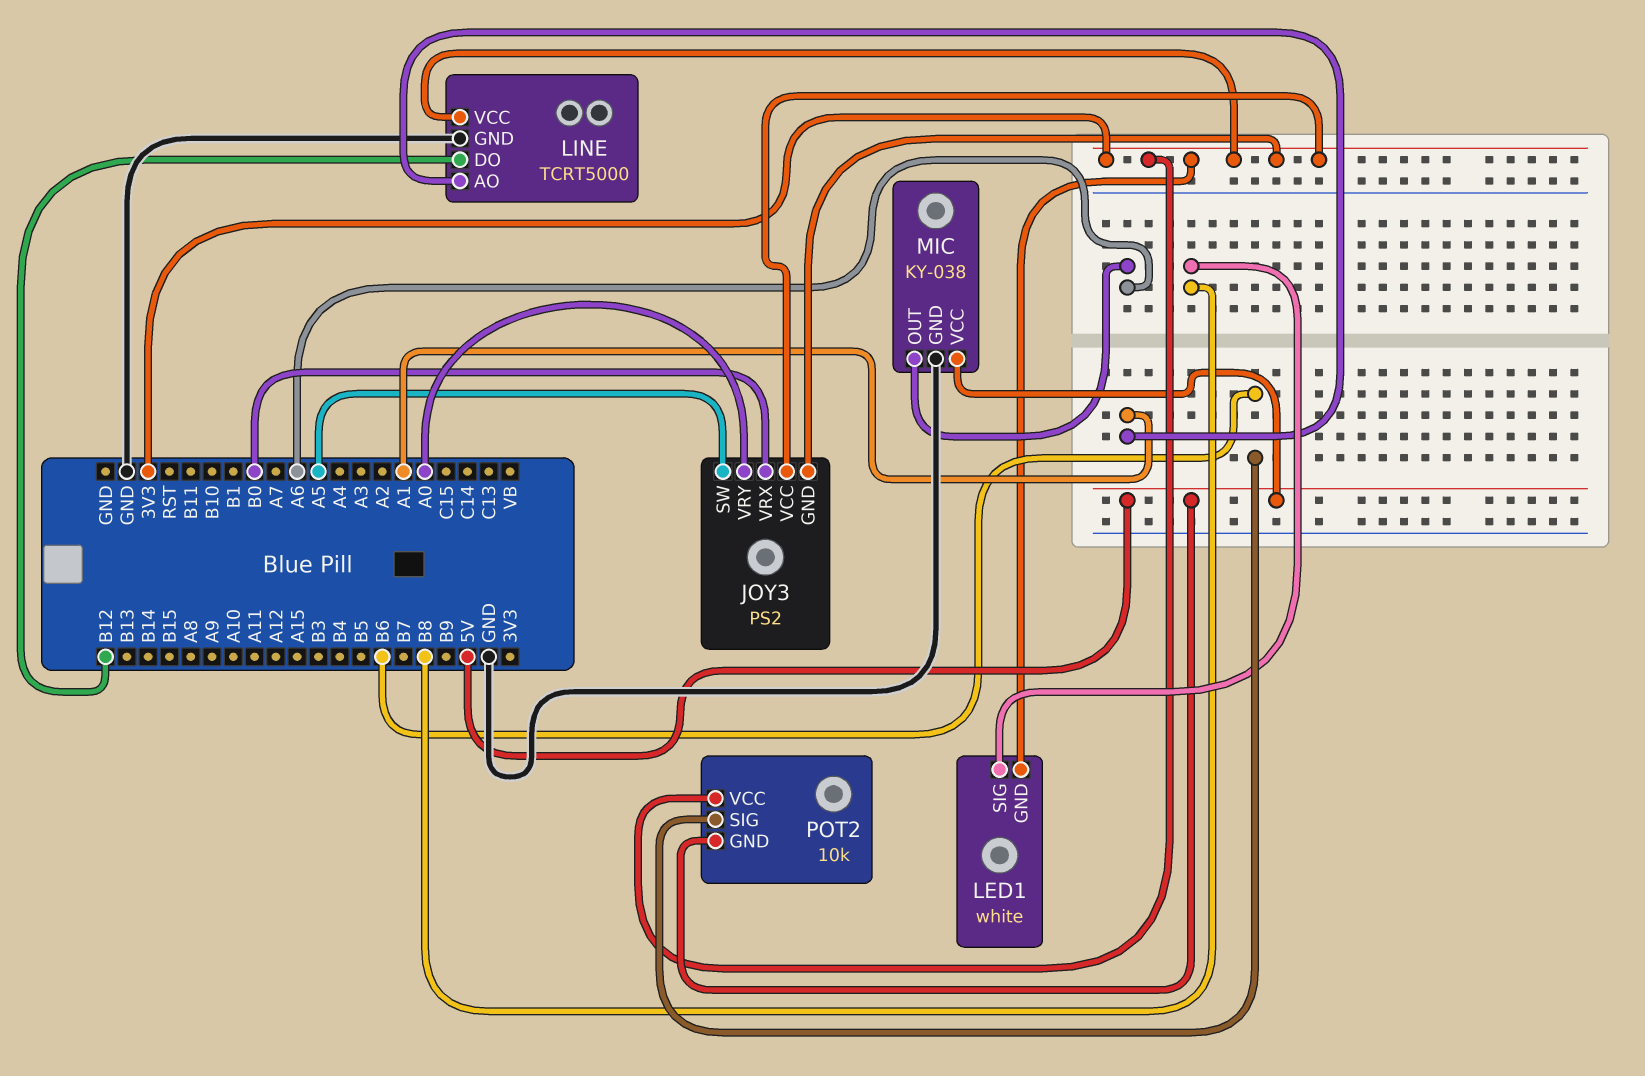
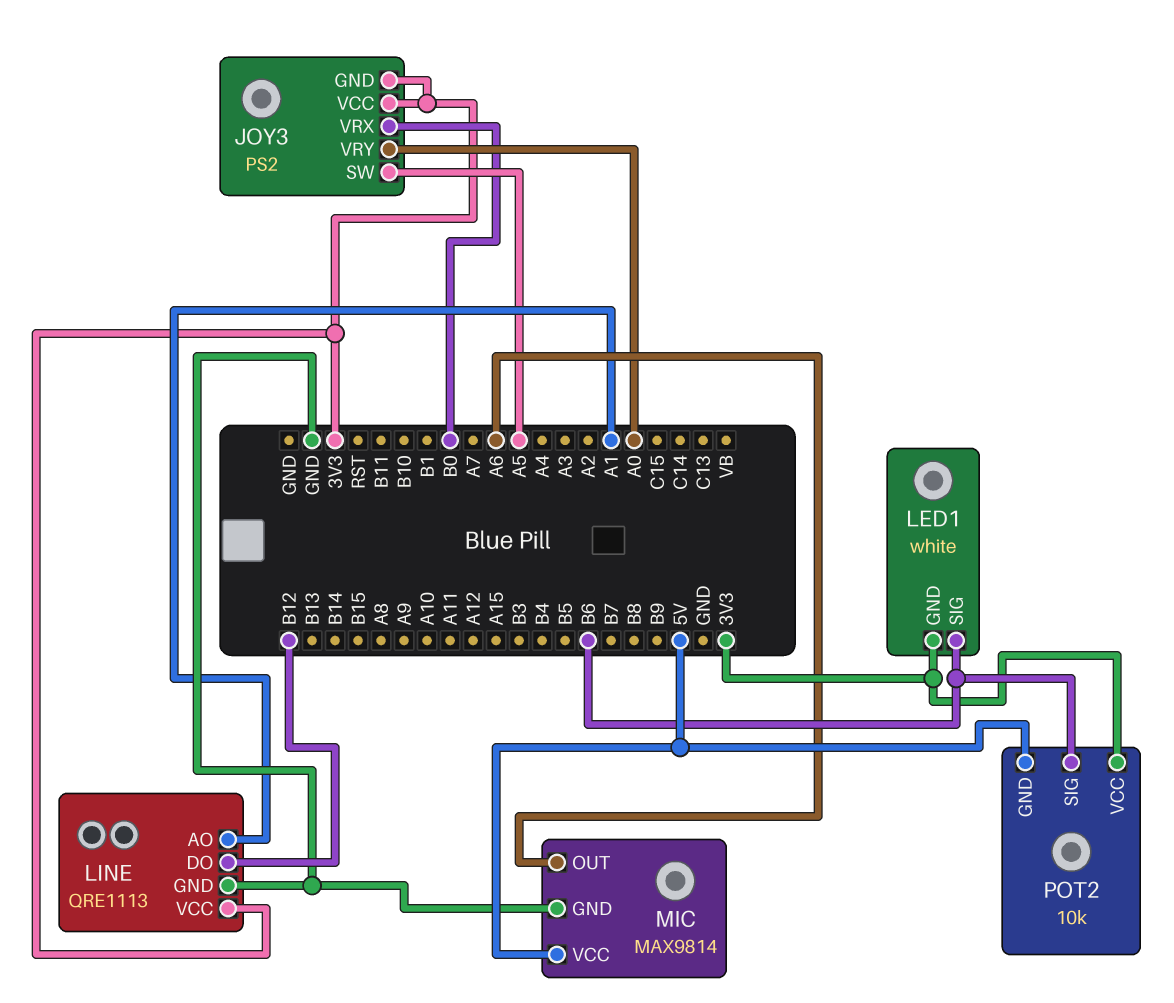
LED1 pin SIG: B8 -> B6
LINE: TCRT5000 -> QRE1113
MIC: KY-038 -> MAX9814

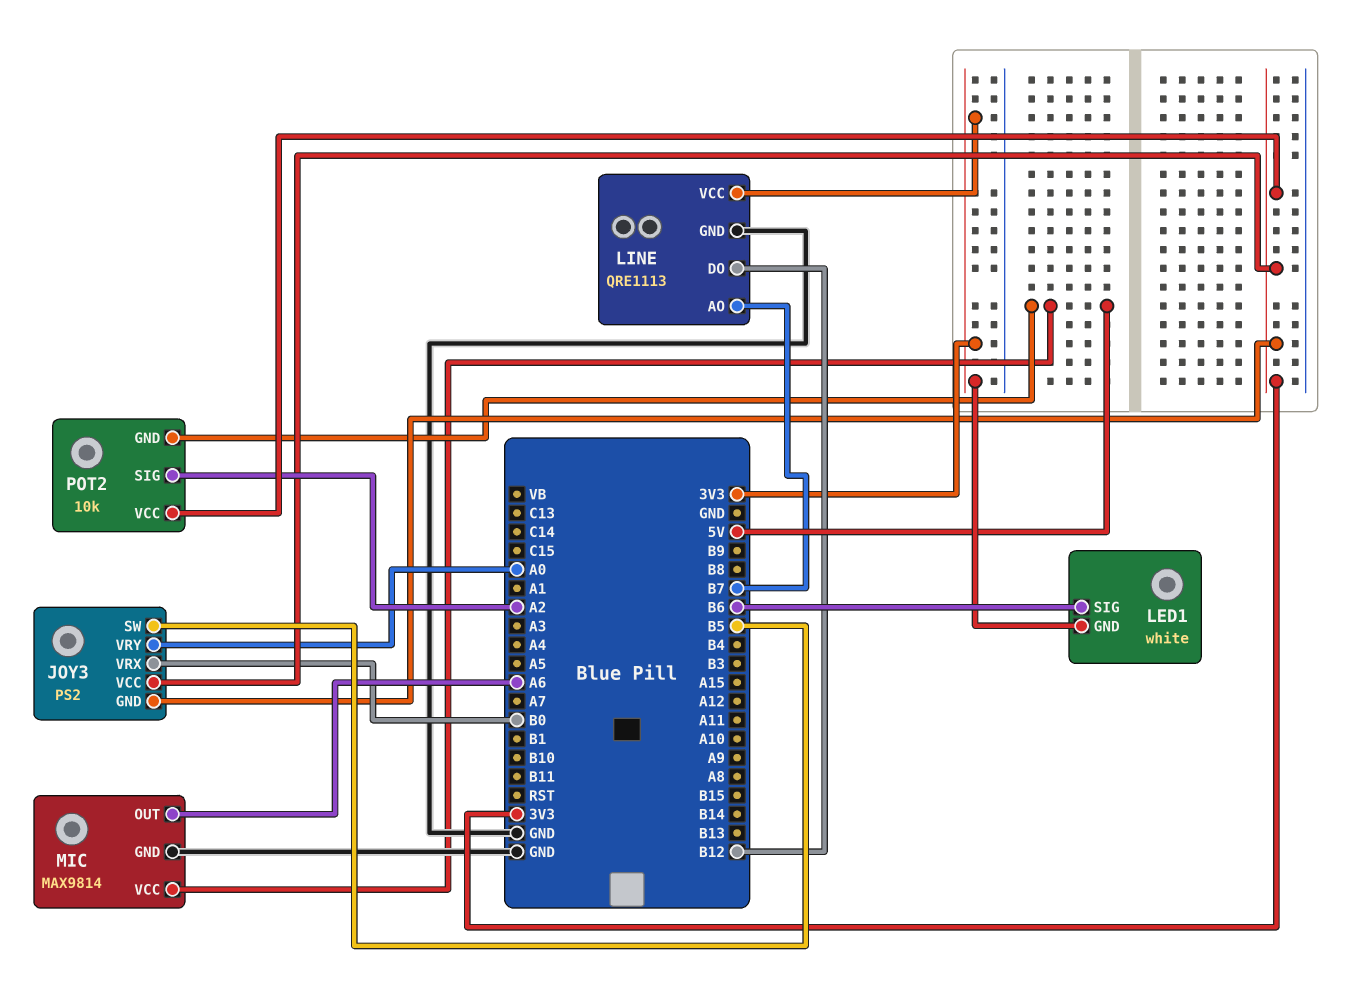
JOY3 pin SW: A5 -> B5
LINE pin AO: A1 -> B7
POT2 pin SIG: B6 -> A2

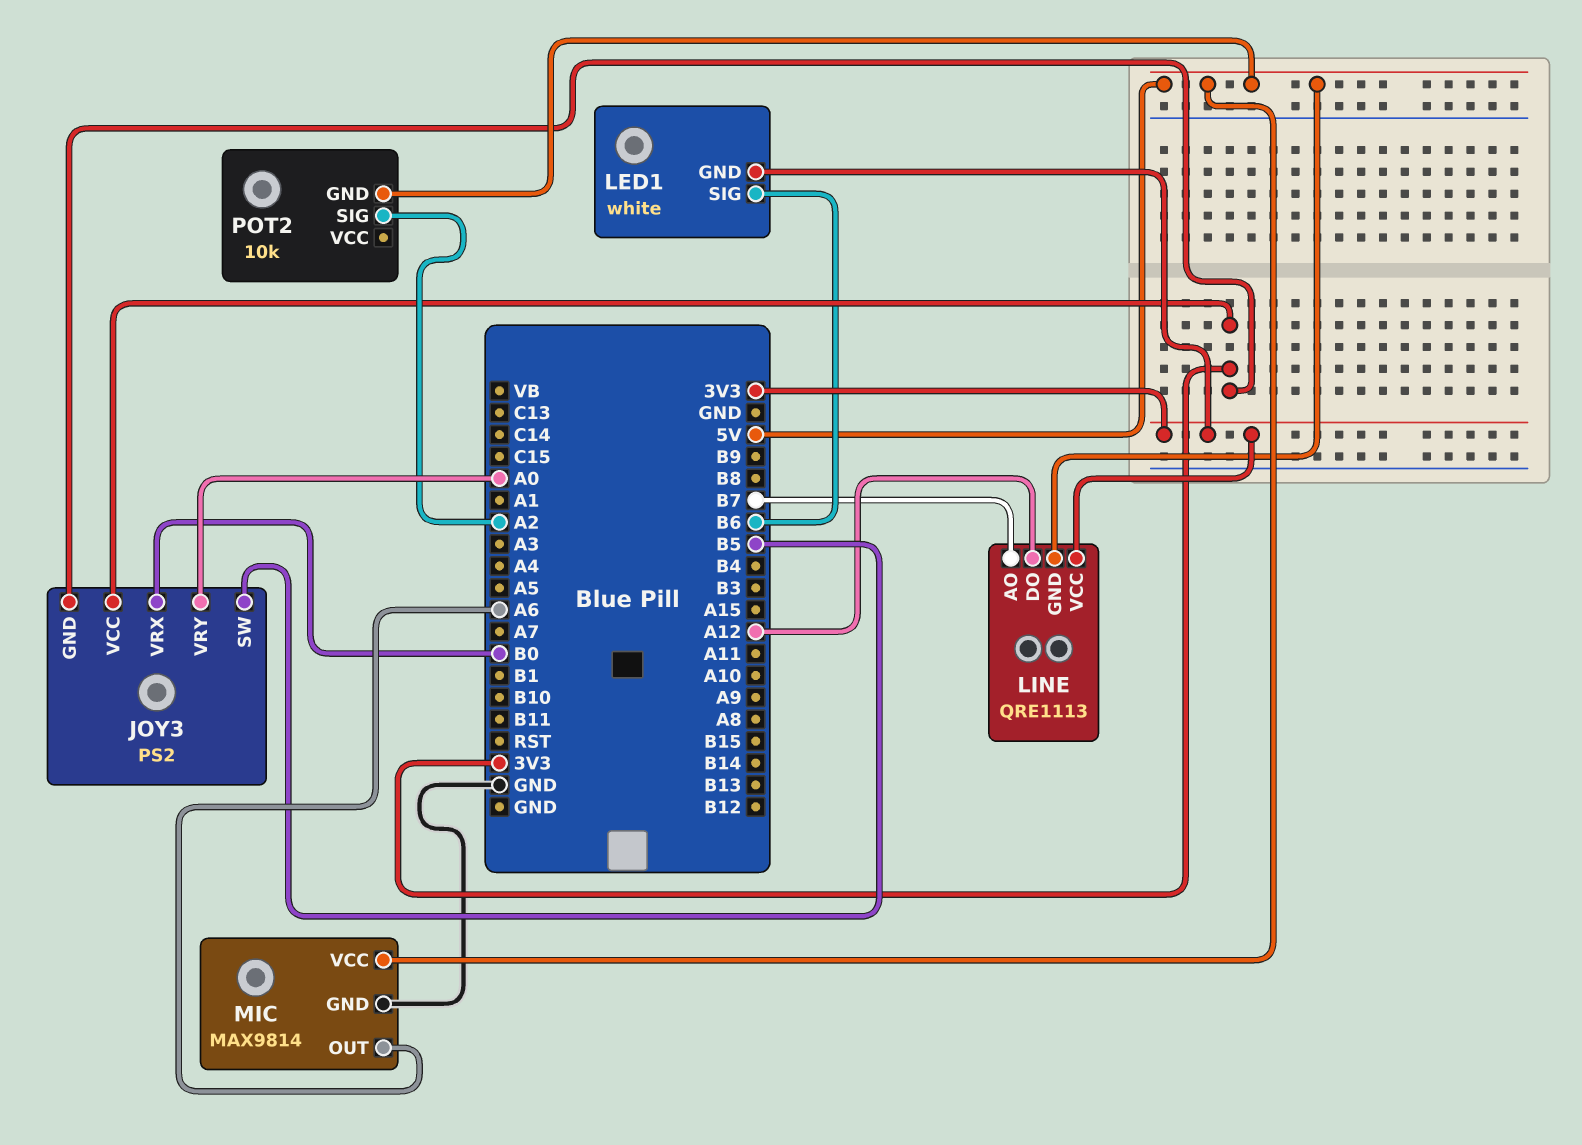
LINE pin DO: B12 -> A12
LINE pin GND: GND -> 5V
POT2 pin VCC: 3V3 -> none

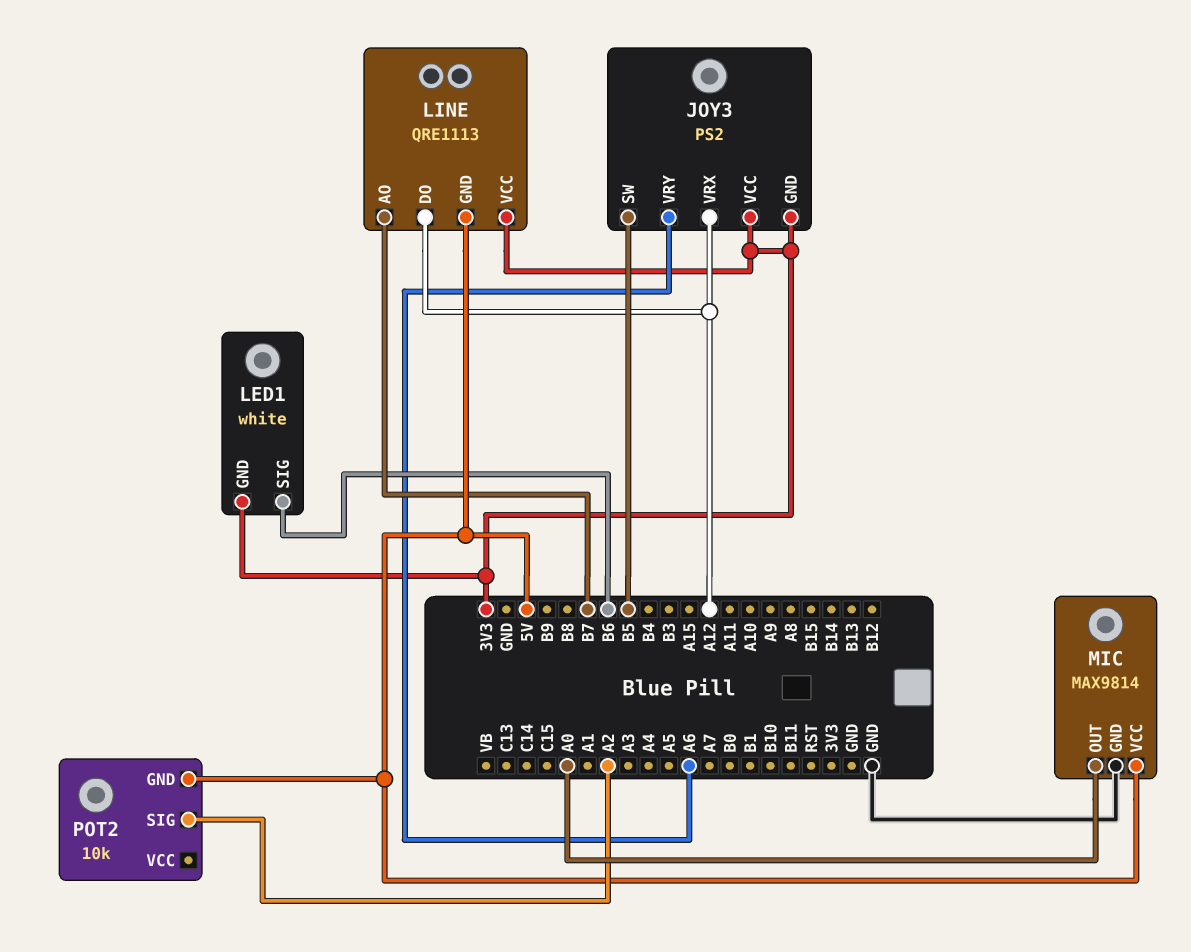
JOY3 pin VRX: B0 -> A12
JOY3 pin VRY: A0 -> A6
MIC pin OUT: A6 -> A0

